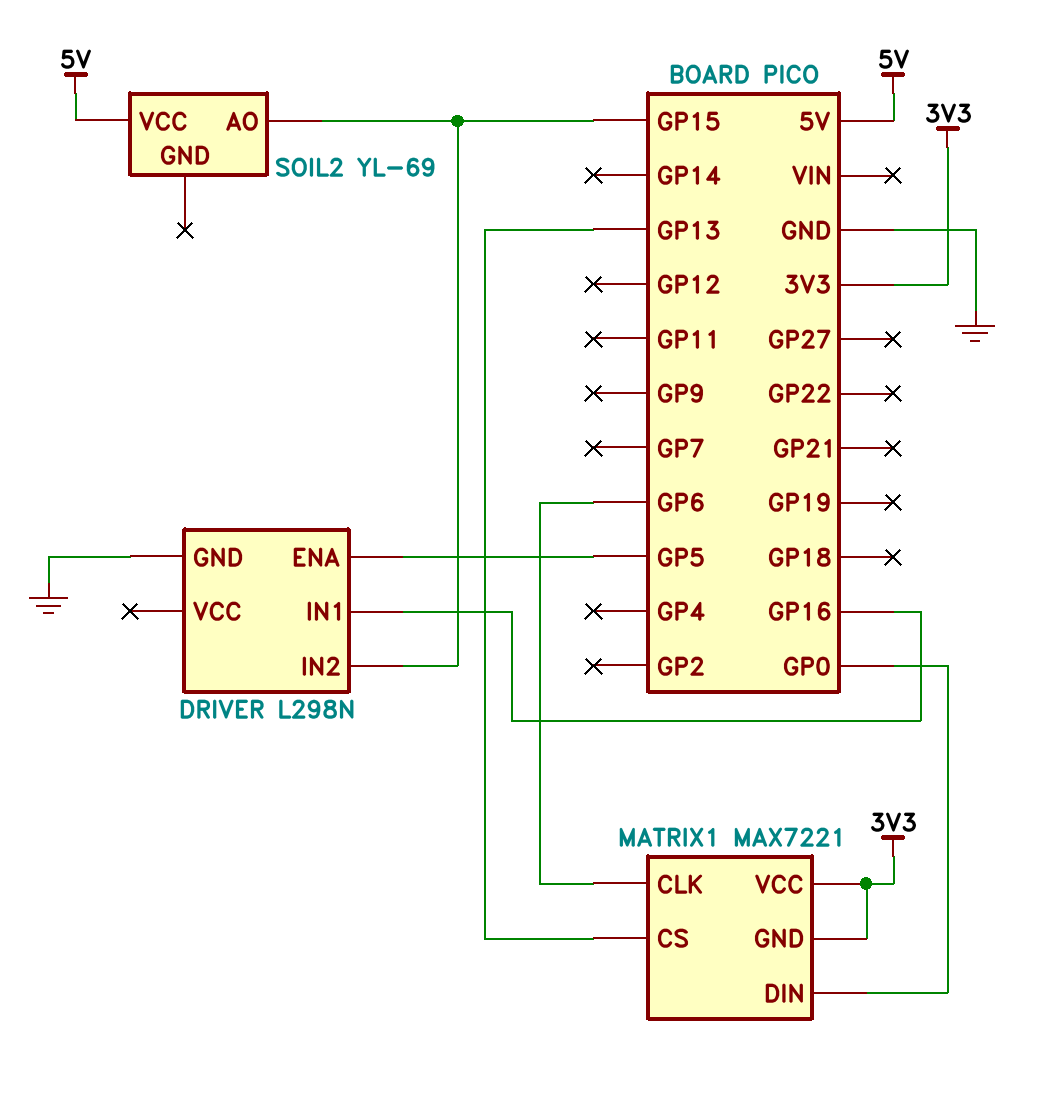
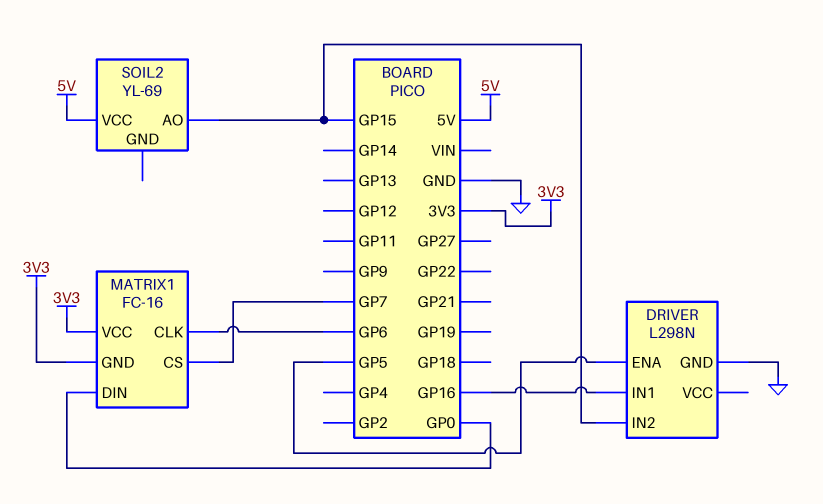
MATRIX1: MAX7221 -> FC-16
MATRIX1 pin CS: GP13 -> GP7

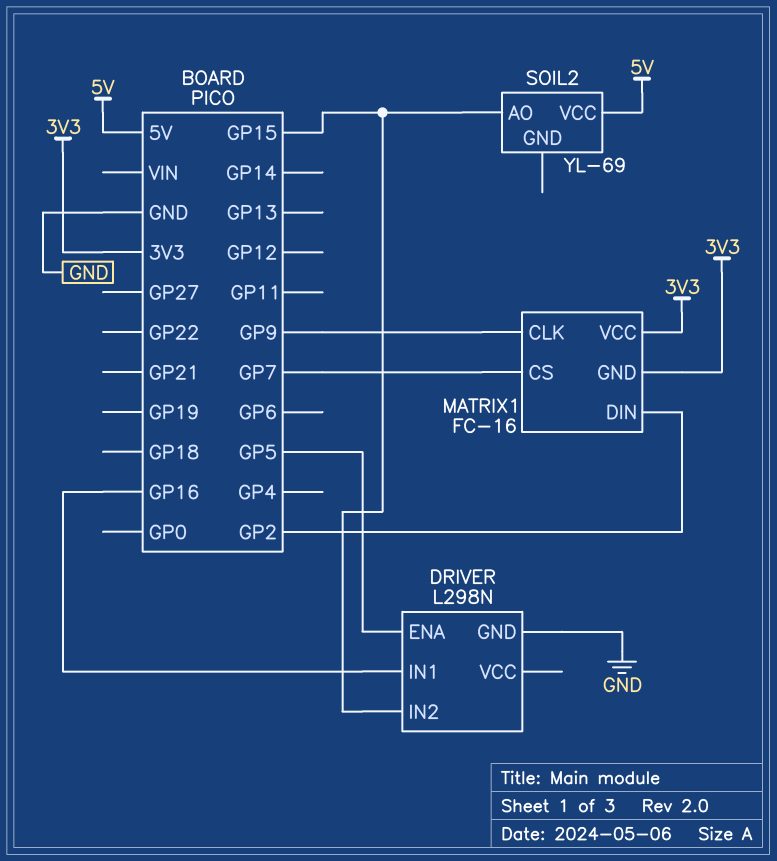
MATRIX1 pin CLK: GP6 -> GP9
MATRIX1 pin DIN: GP0 -> GP2

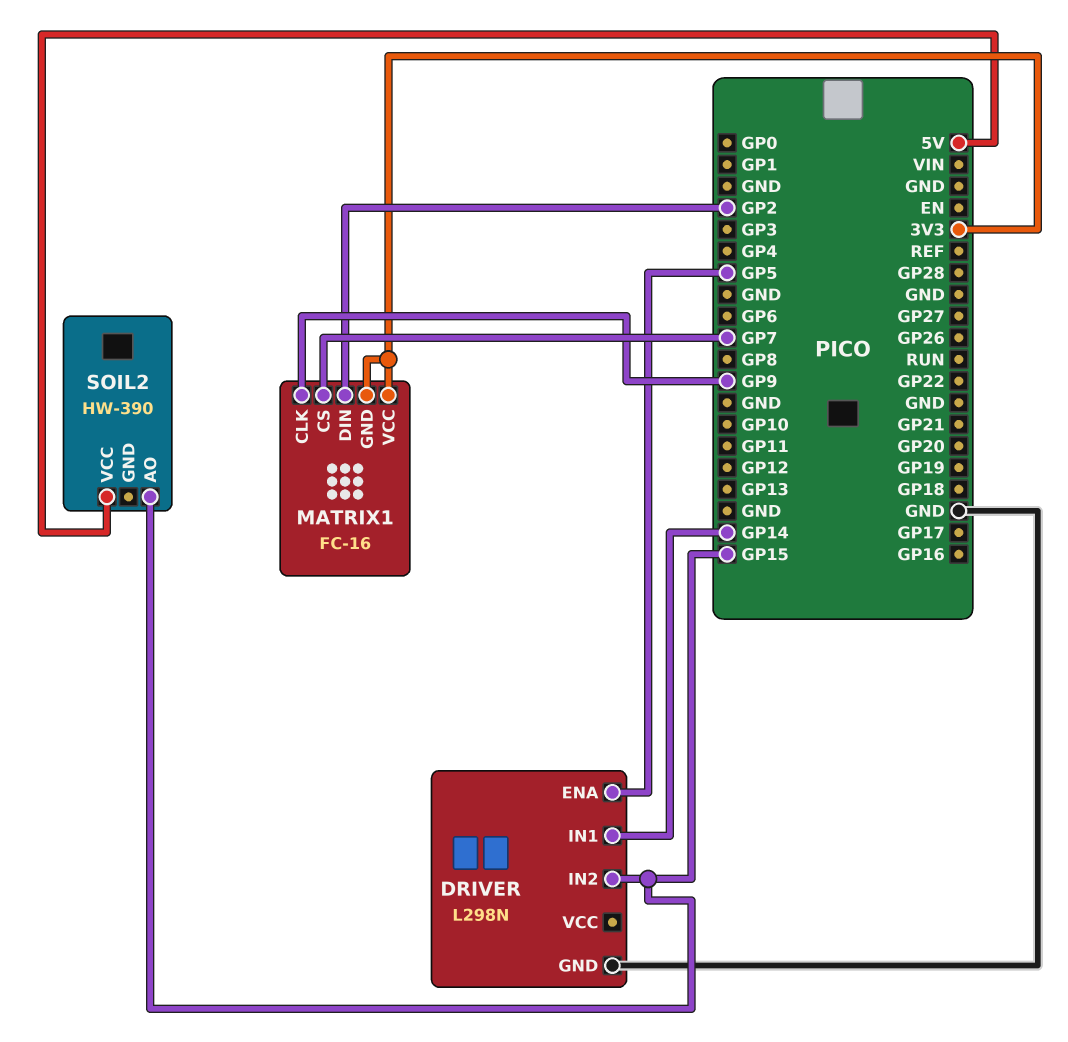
DRIVER pin IN1: GP16 -> GP14
SOIL2: YL-69 -> HW-390

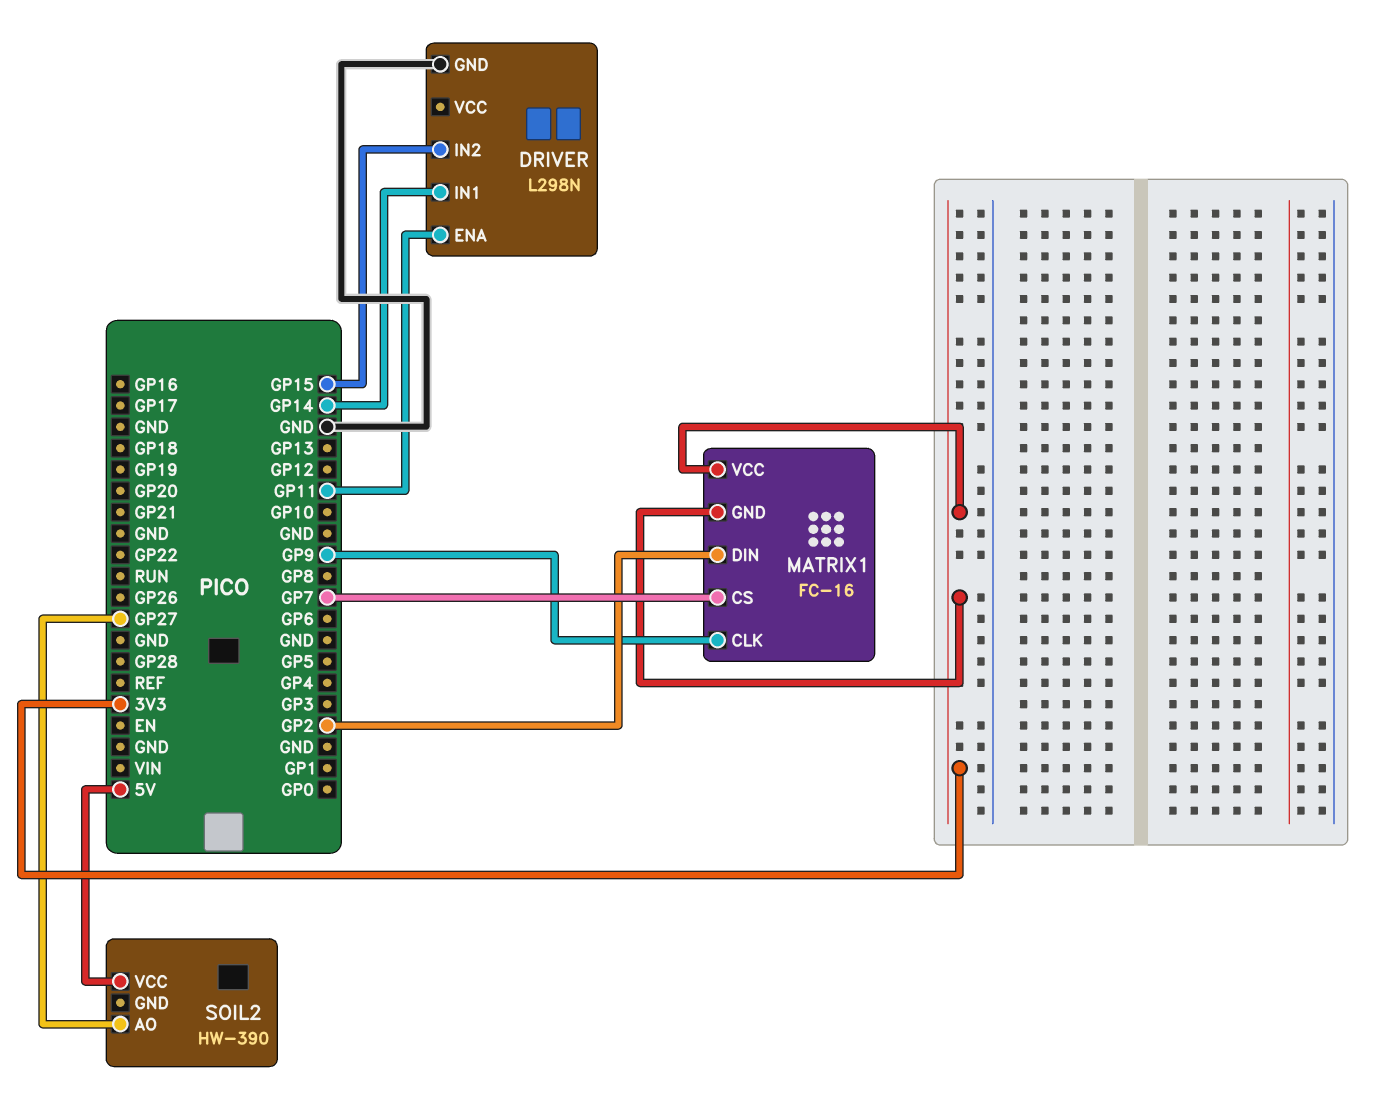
DRIVER pin ENA: GP5 -> GP11
SOIL2 pin AO: GP15 -> GP27

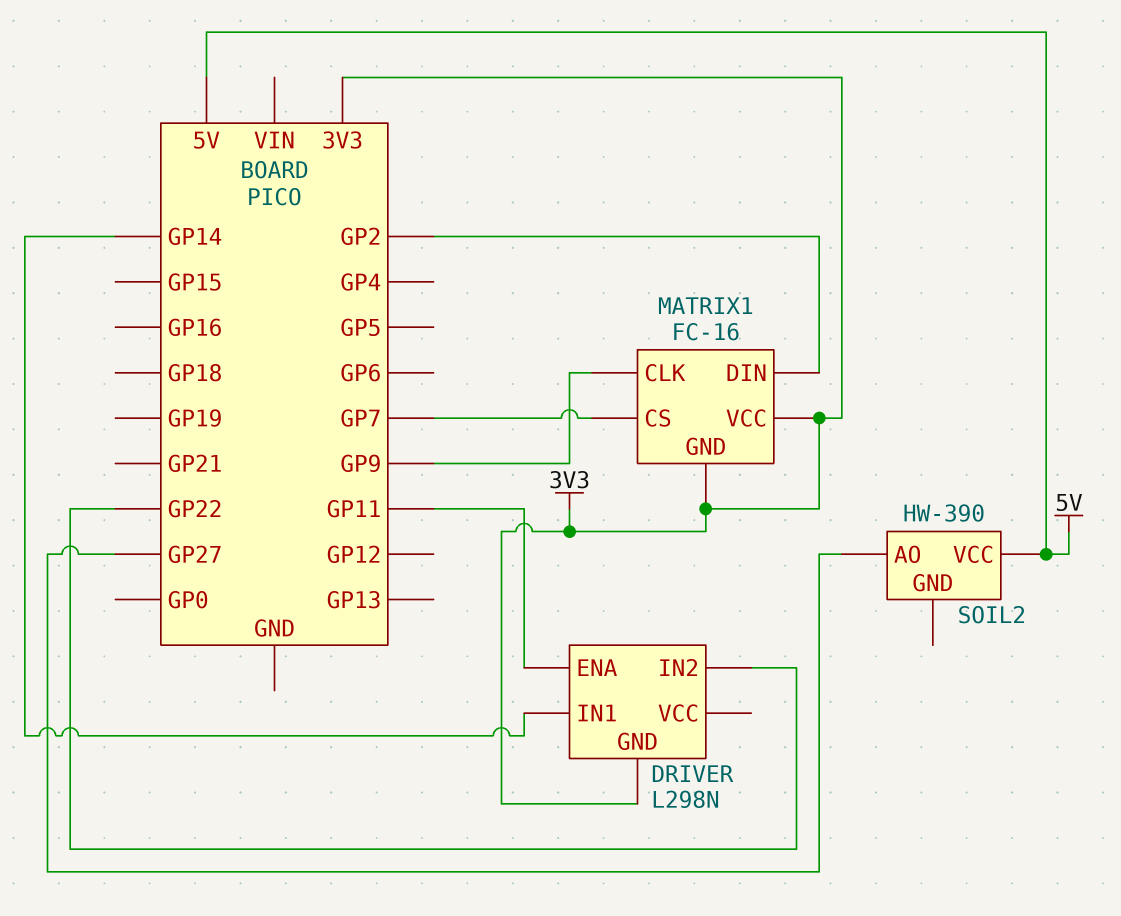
DRIVER pin GND: GND -> 3V3
DRIVER pin IN2: GP15 -> GP22

